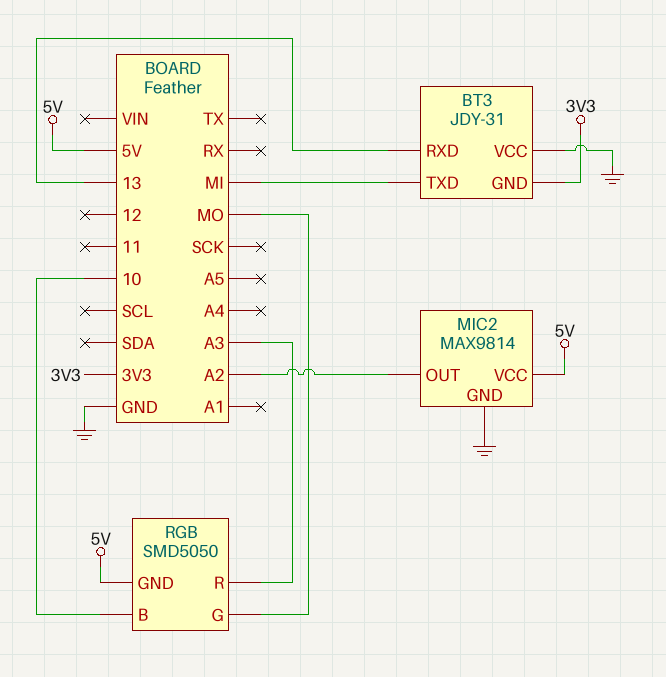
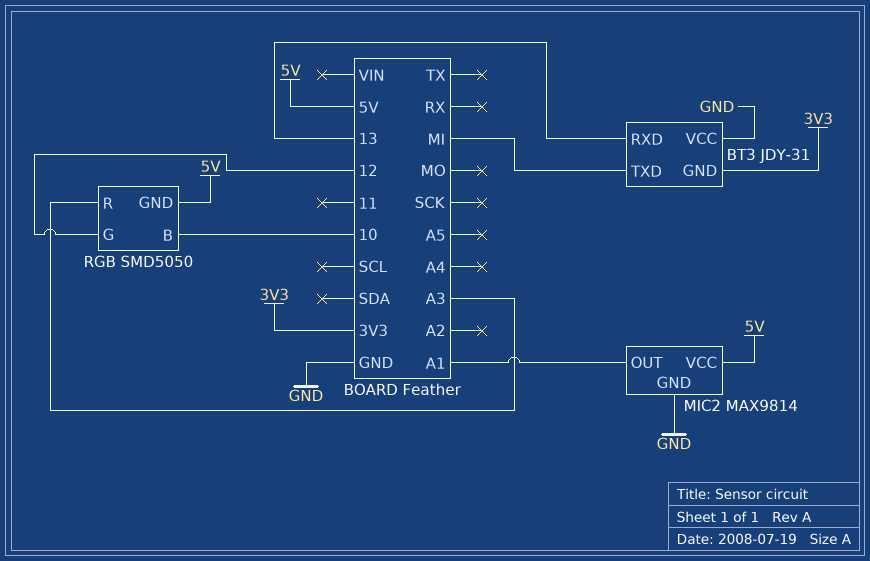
MIC2 pin OUT: A2 -> A1
RGB pin G: MO -> 12

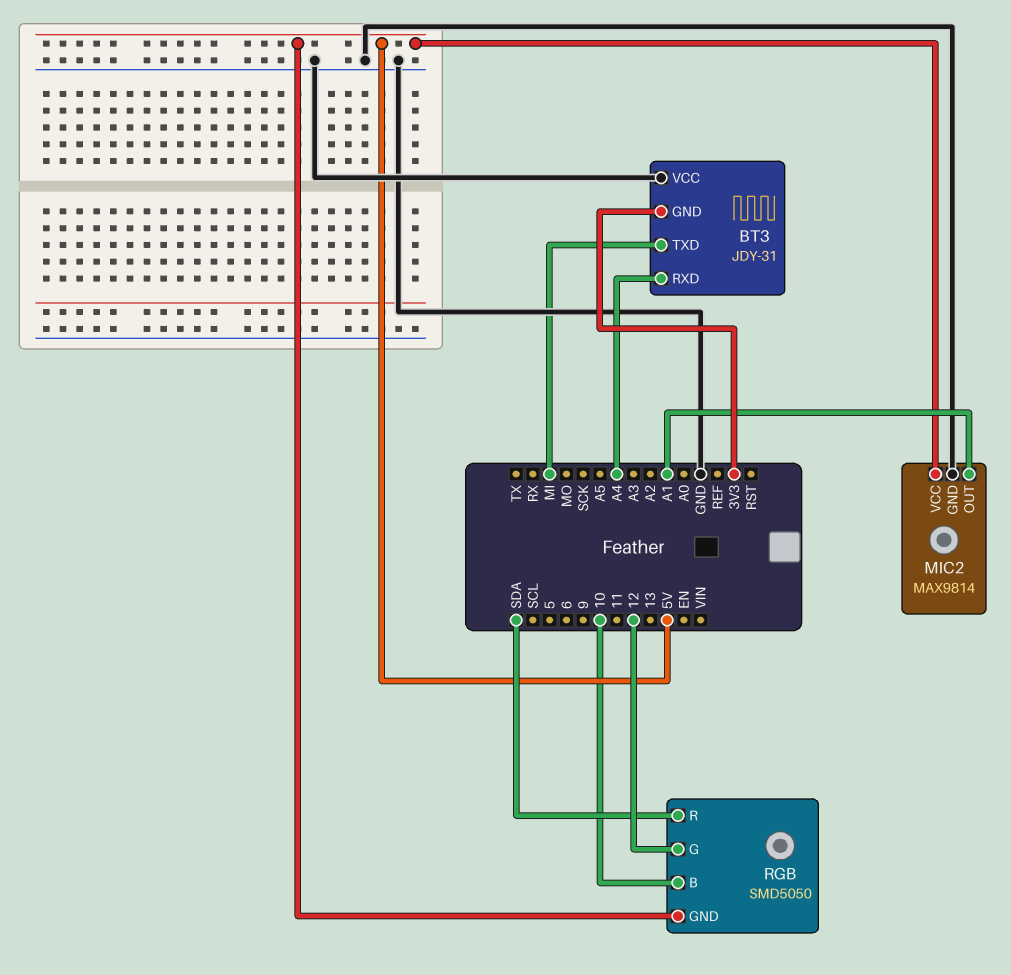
BT3 pin RXD: 13 -> A4
RGB pin R: A3 -> SDA

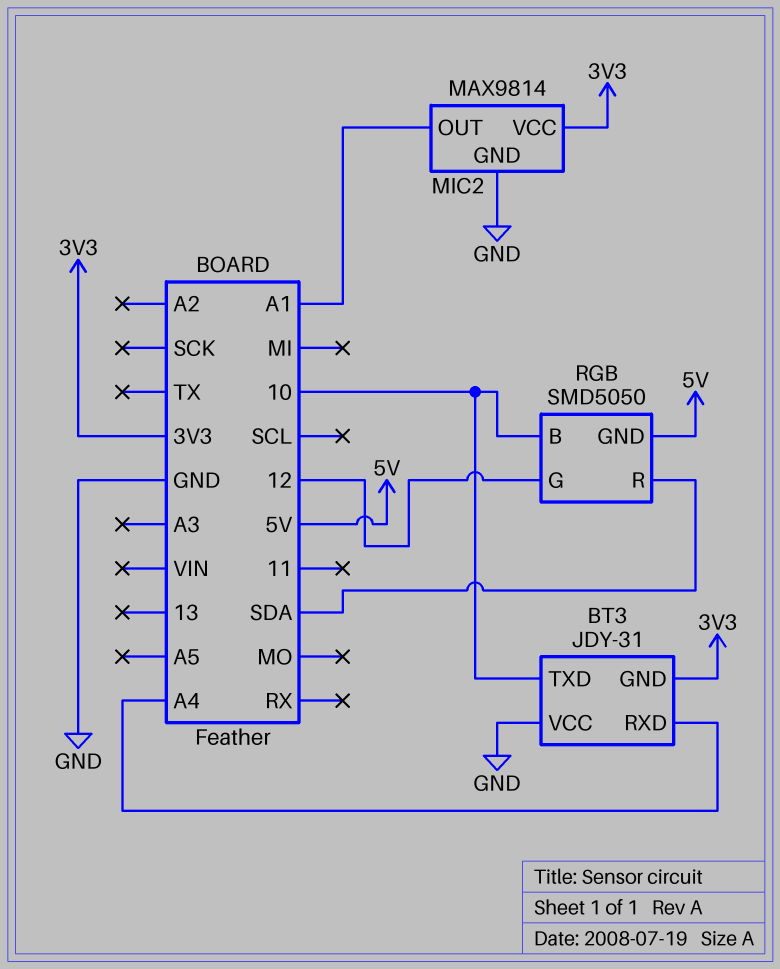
BT3 pin TXD: MI -> 10
MIC2 pin VCC: 5V -> 3V3

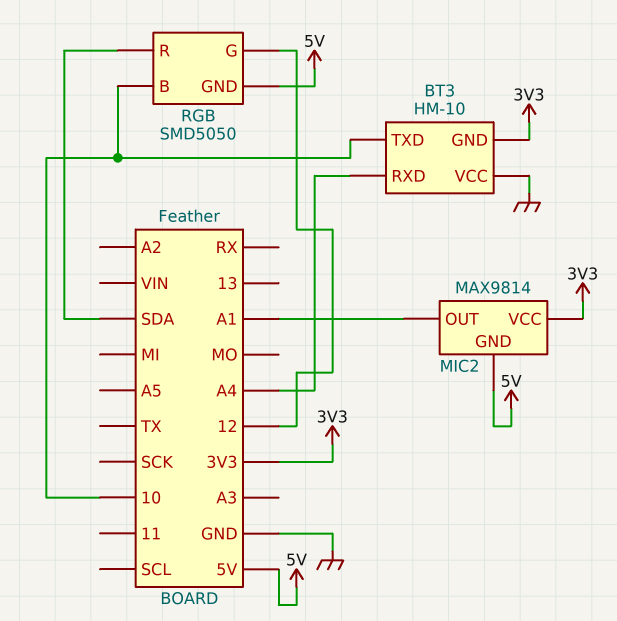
BT3: JDY-31 -> HM-10
MIC2 pin GND: GND -> 5V

